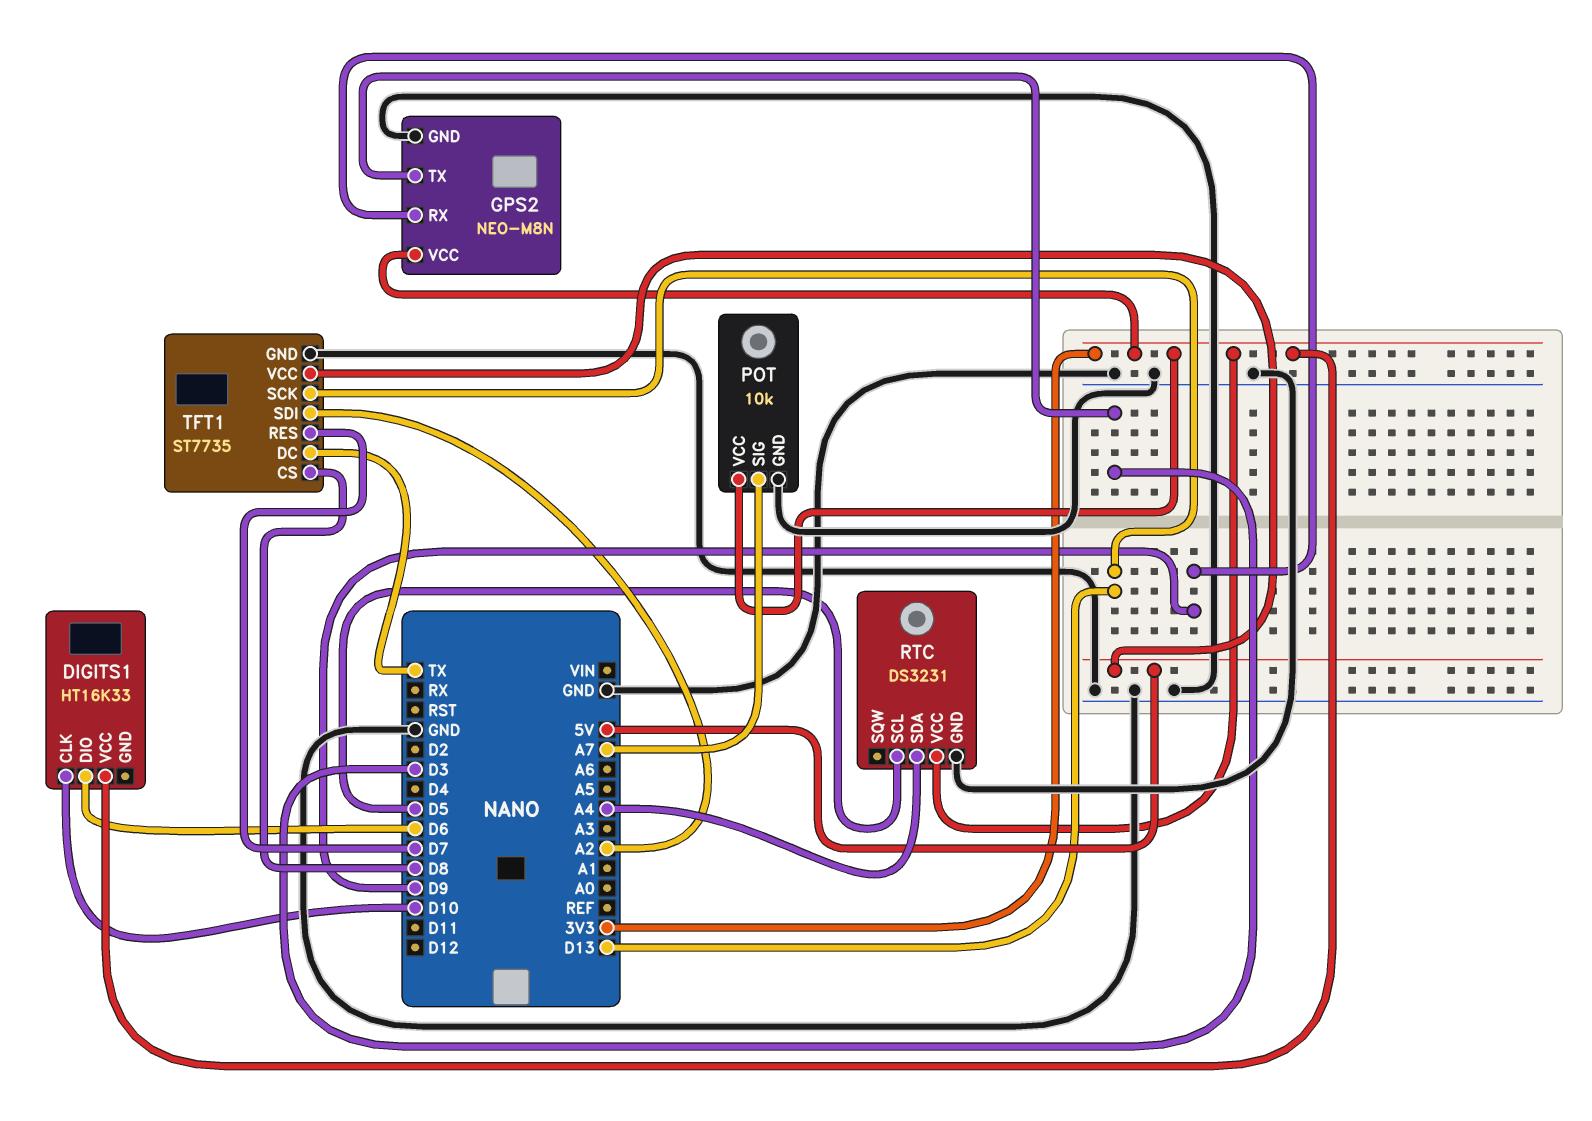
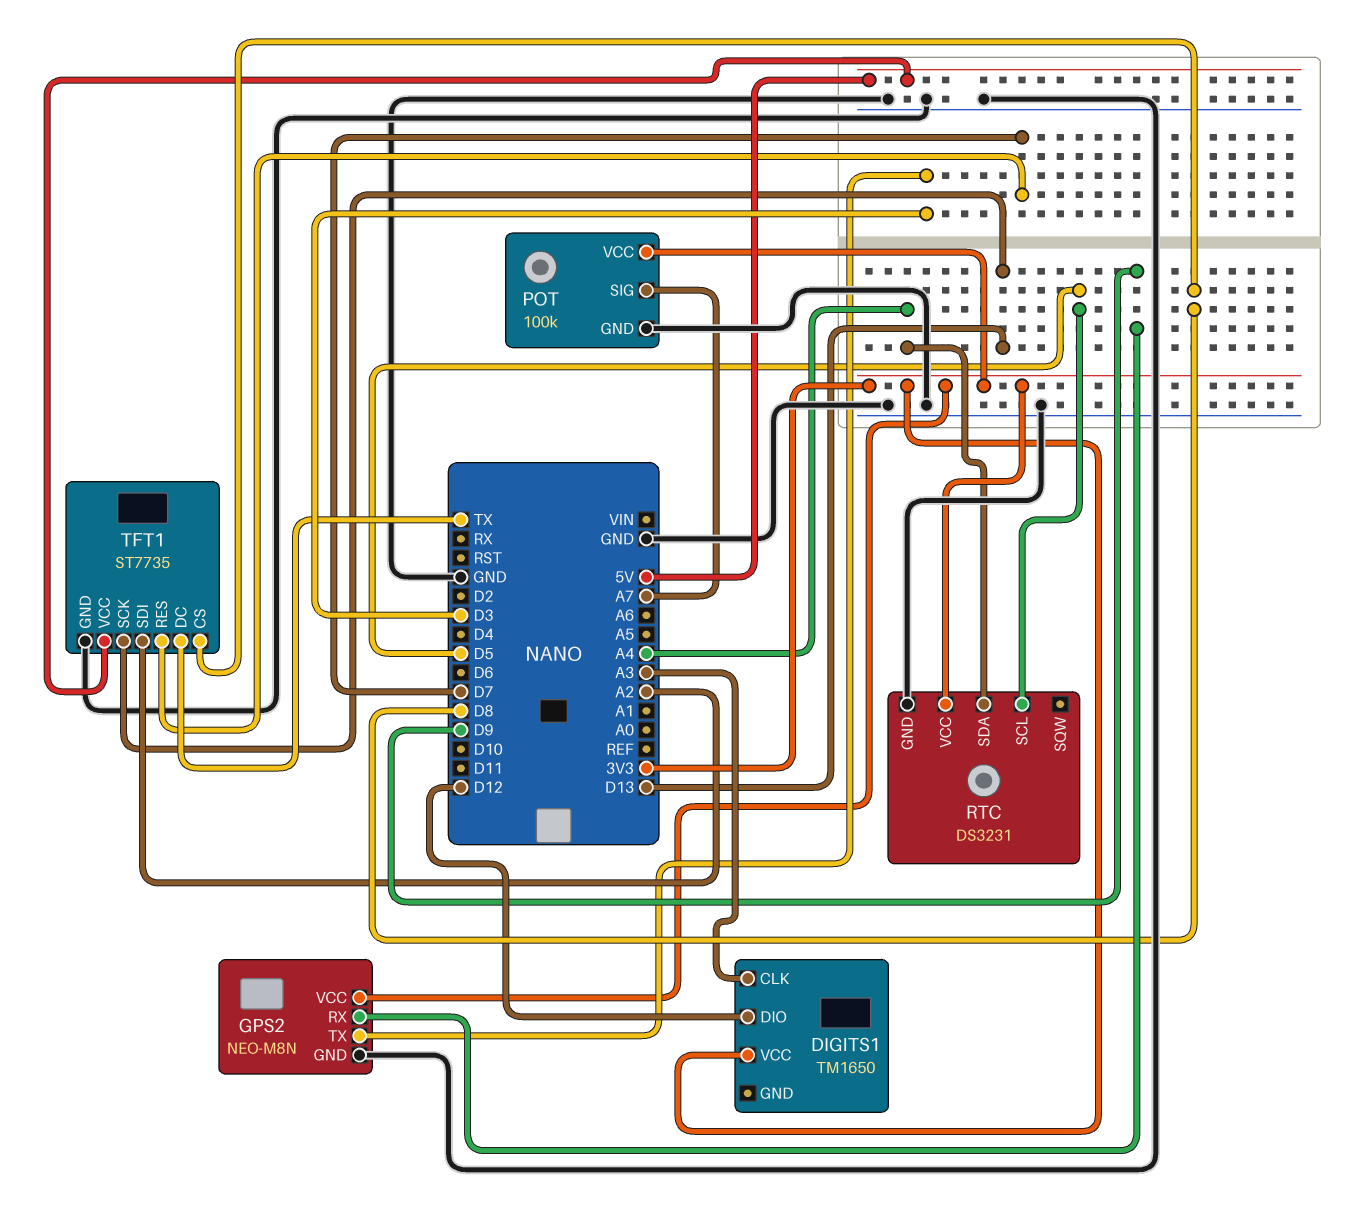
DIGITS1: HT16K33 -> TM1650
DIGITS1 pin CLK: D10 -> A3
DIGITS1 pin DIO: D6 -> D12
POT: 10k -> 100k

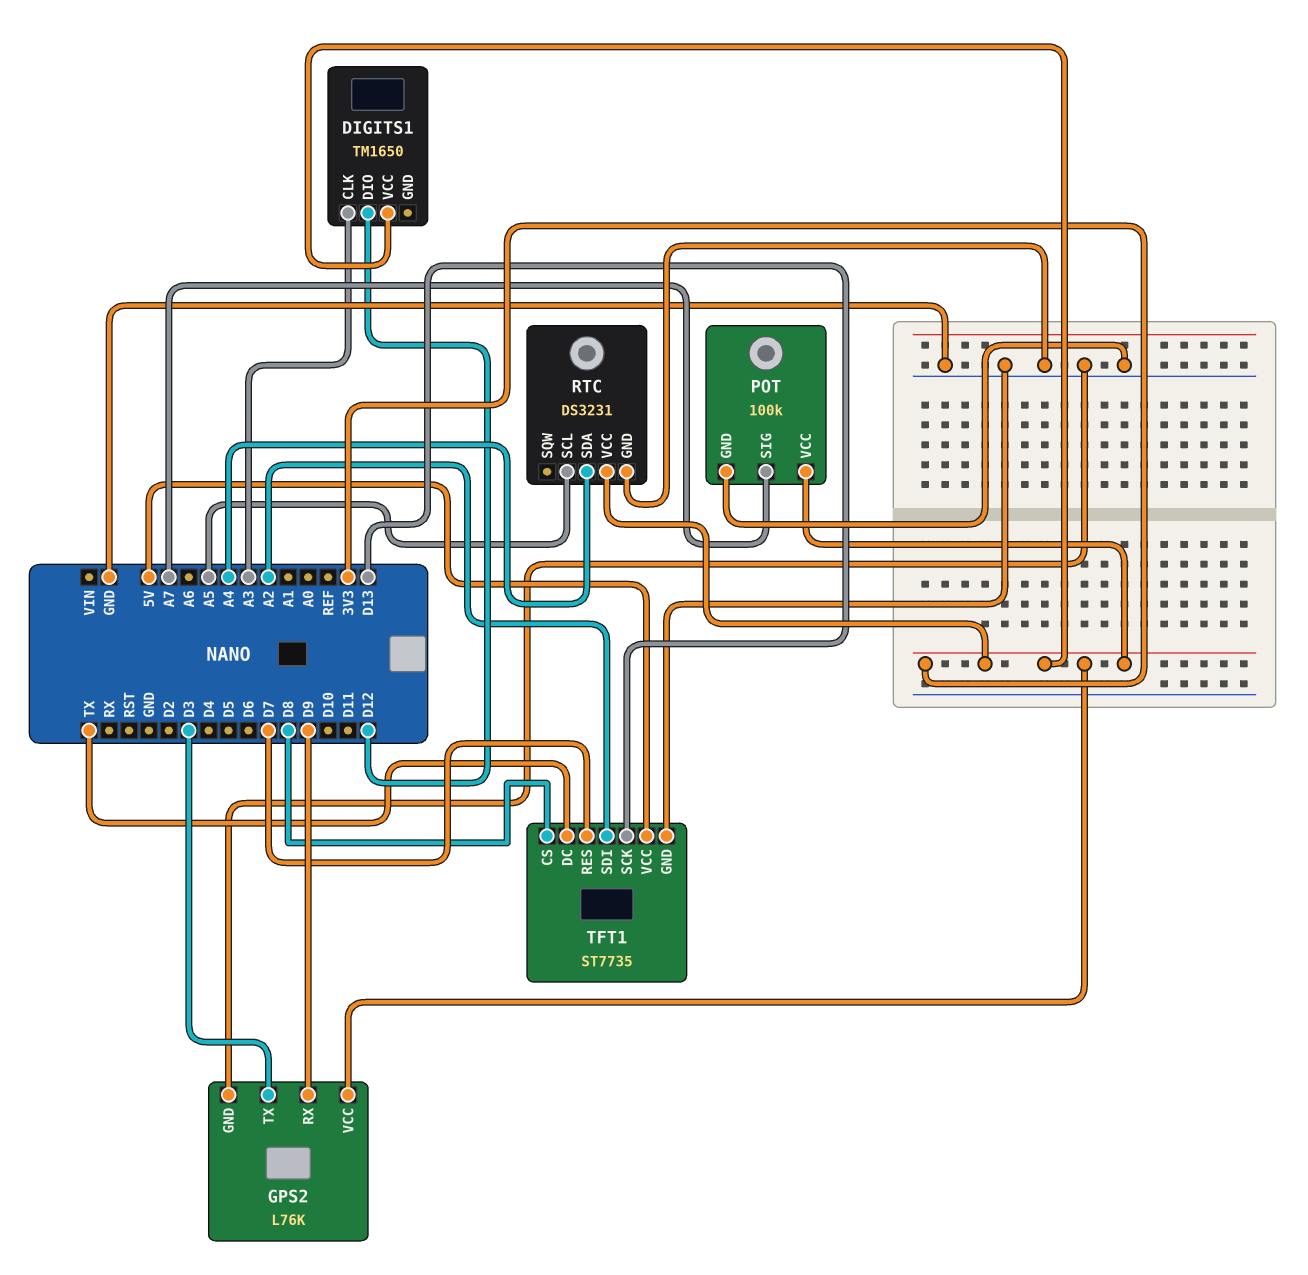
GPS2: NEO-M8N -> L76K
RTC pin SCL: D5 -> A5

